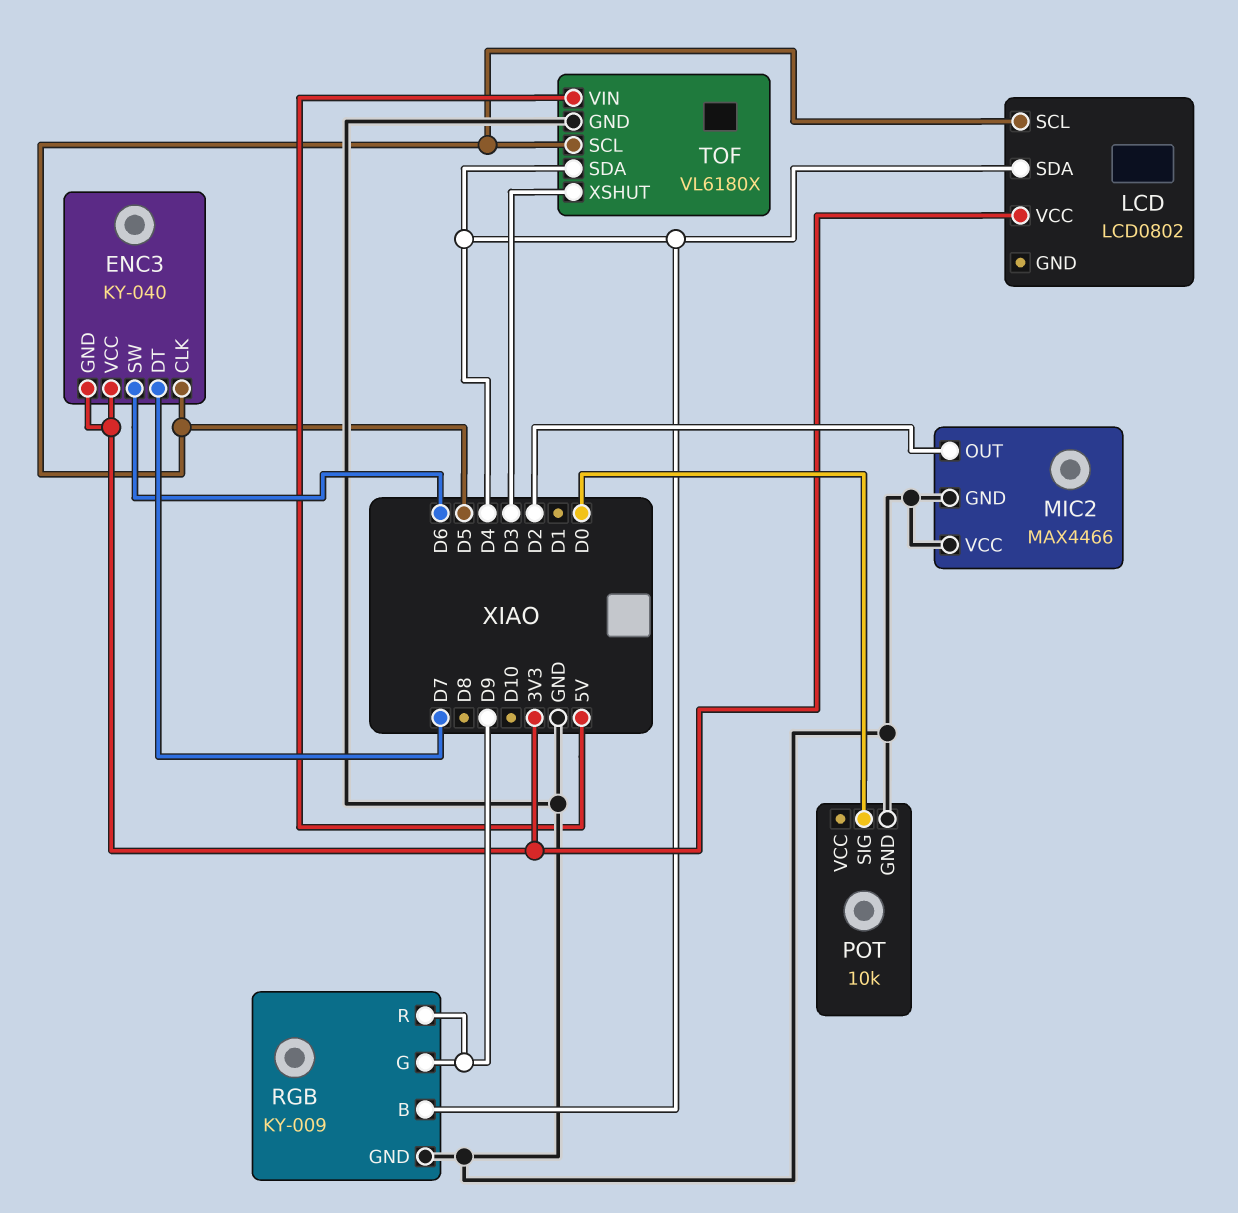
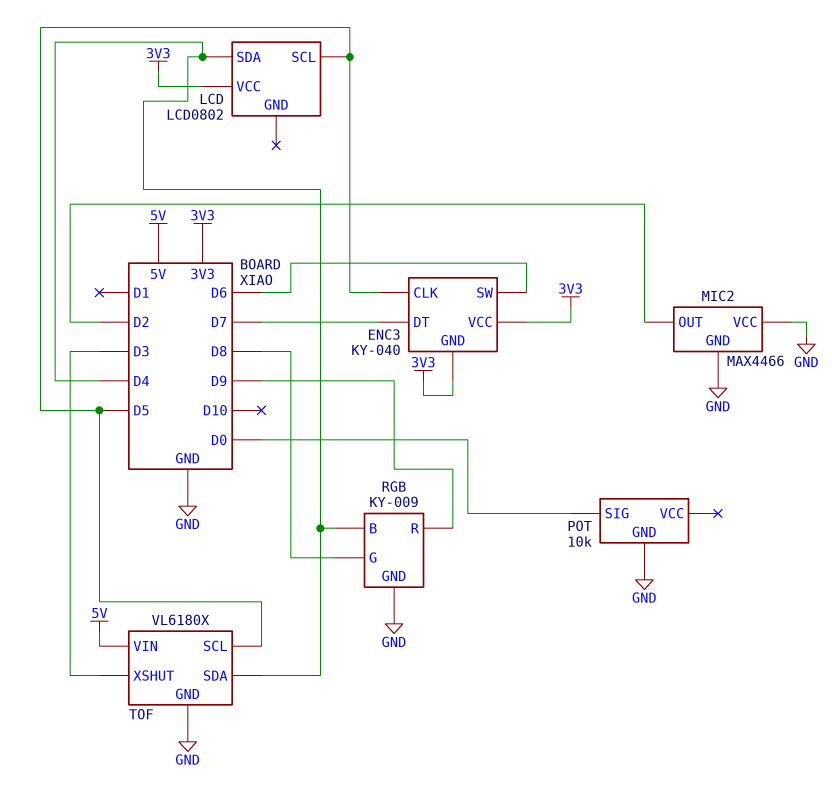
RGB pin G: D9 -> D8

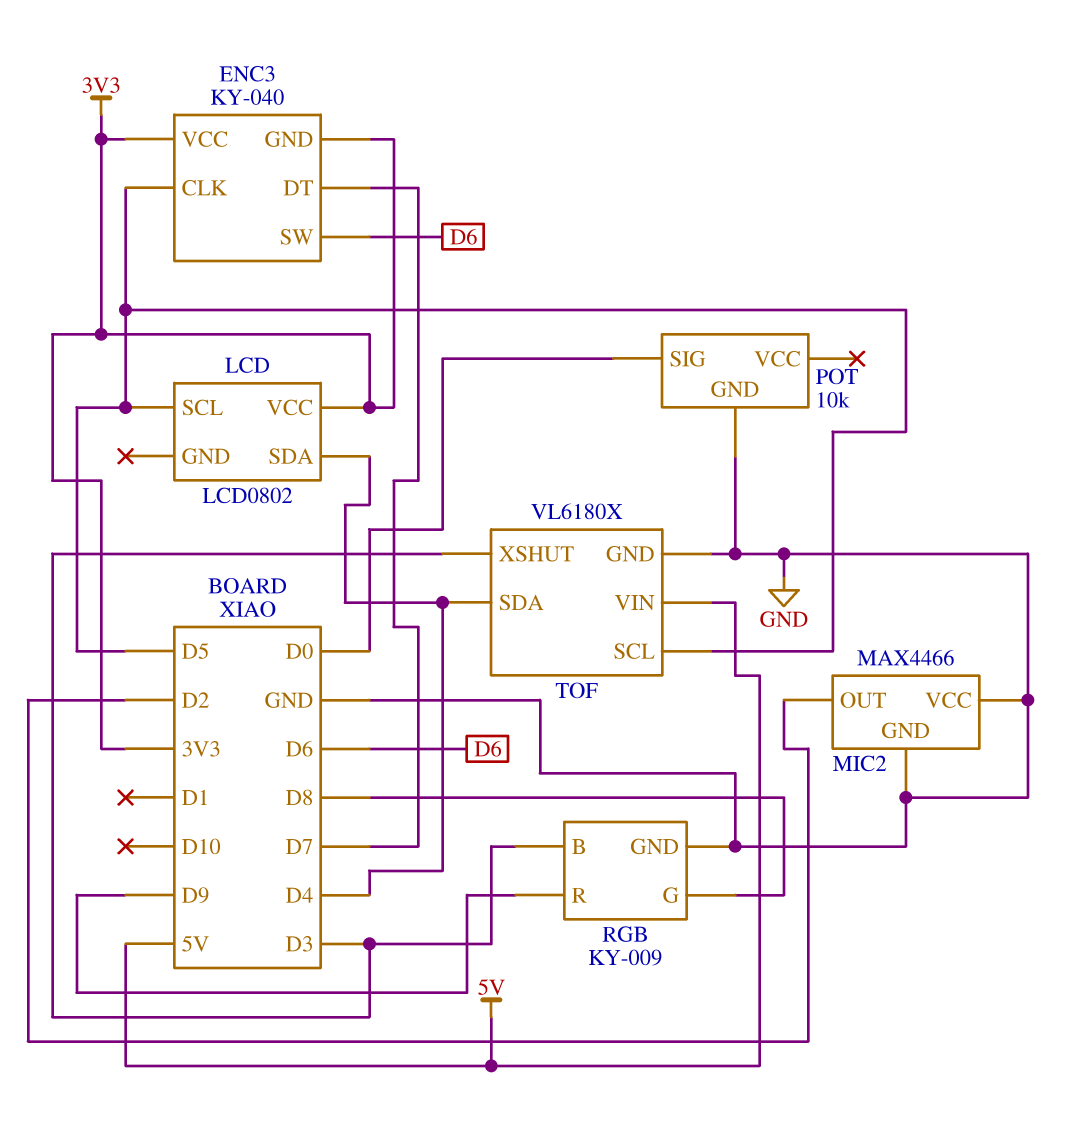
RGB pin B: D4 -> D3

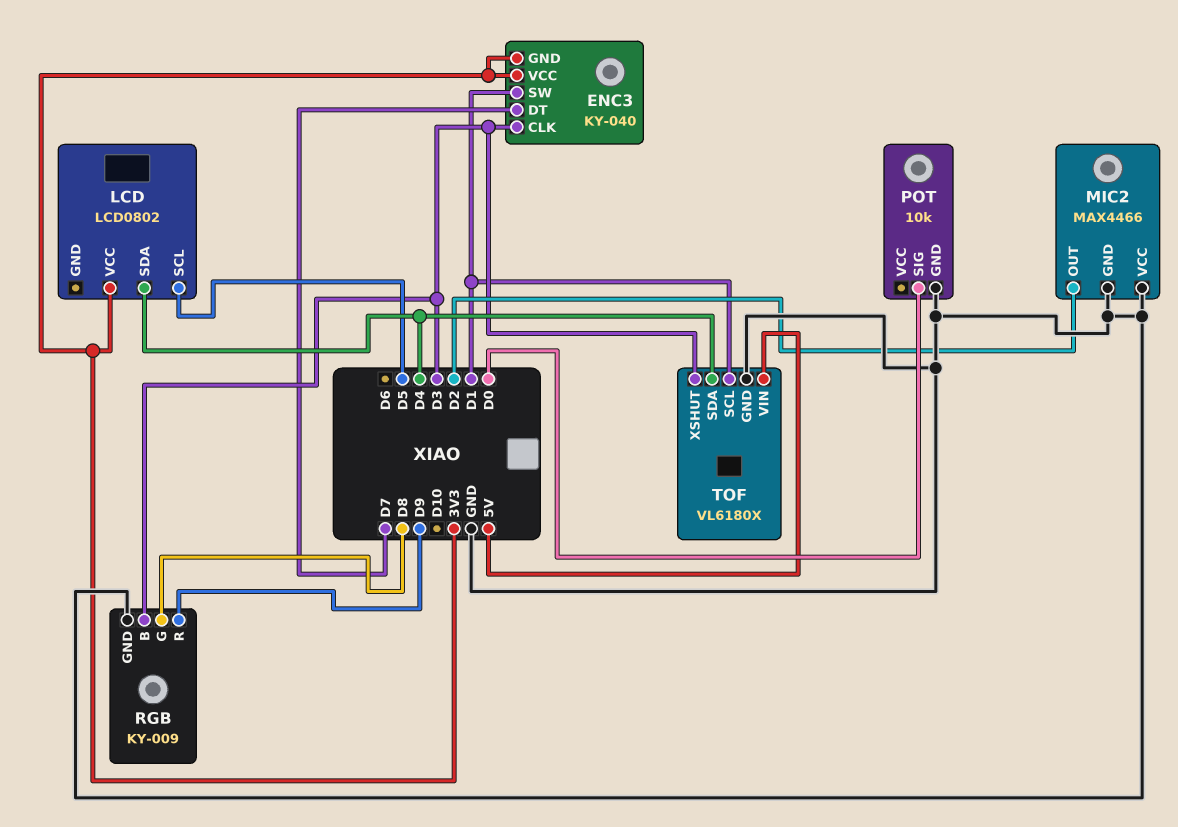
ENC3 pin CLK: D5 -> D3
ENC3 pin SW: D6 -> D1
TOF pin SCL: D5 -> D1

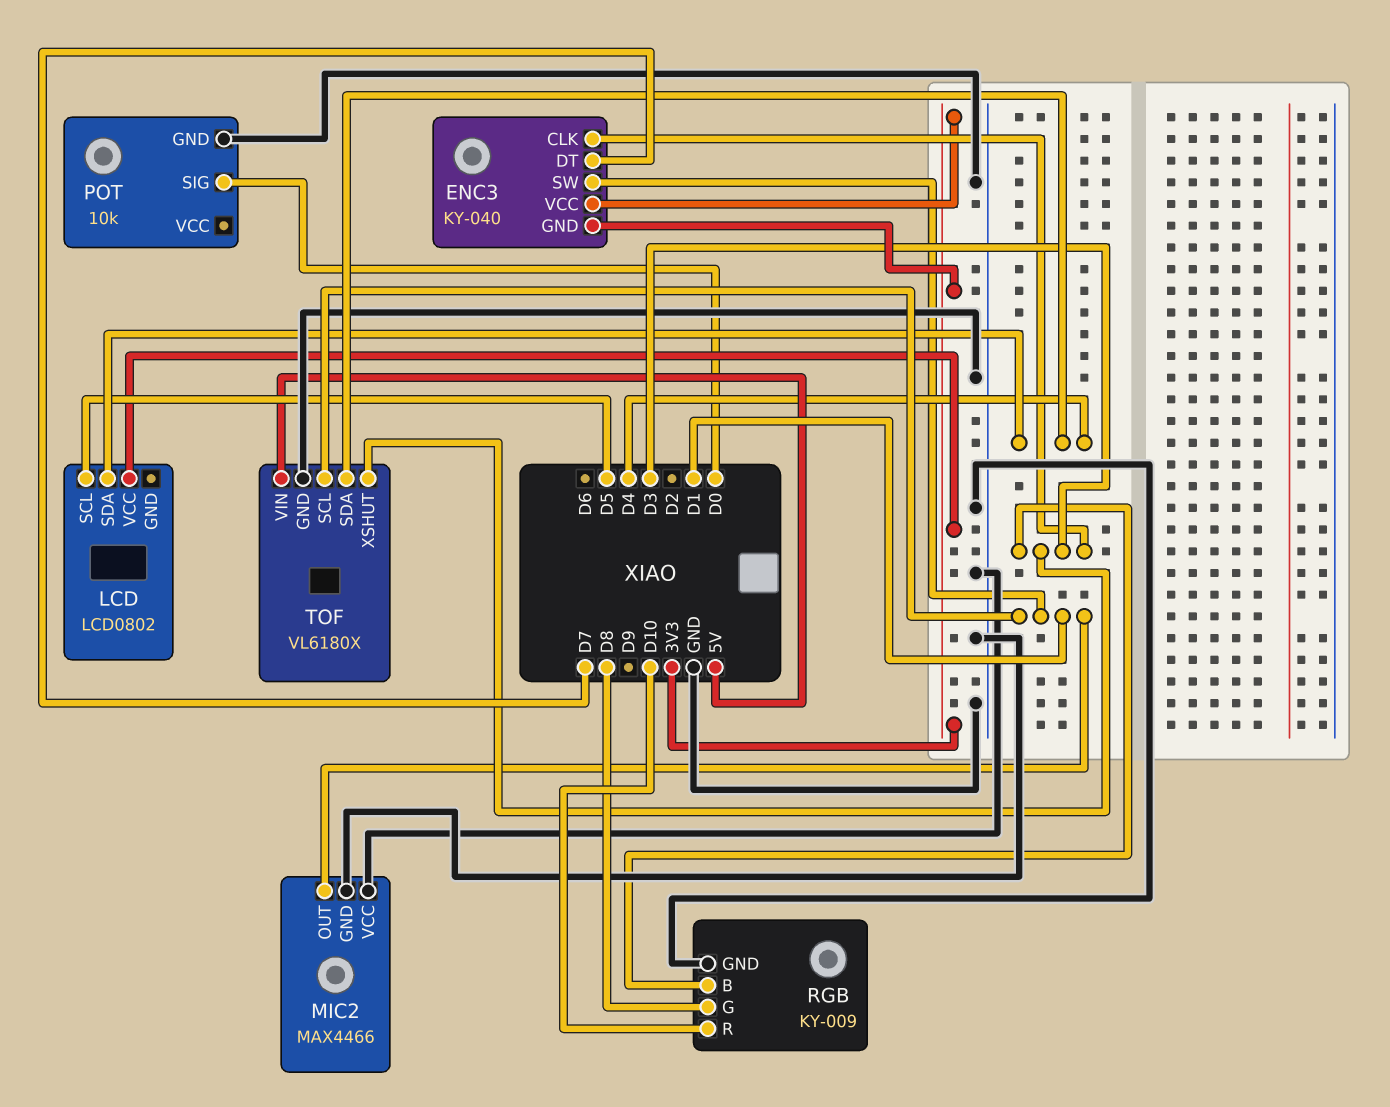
MIC2 pin OUT: D2 -> D1
RGB pin R: D9 -> D10

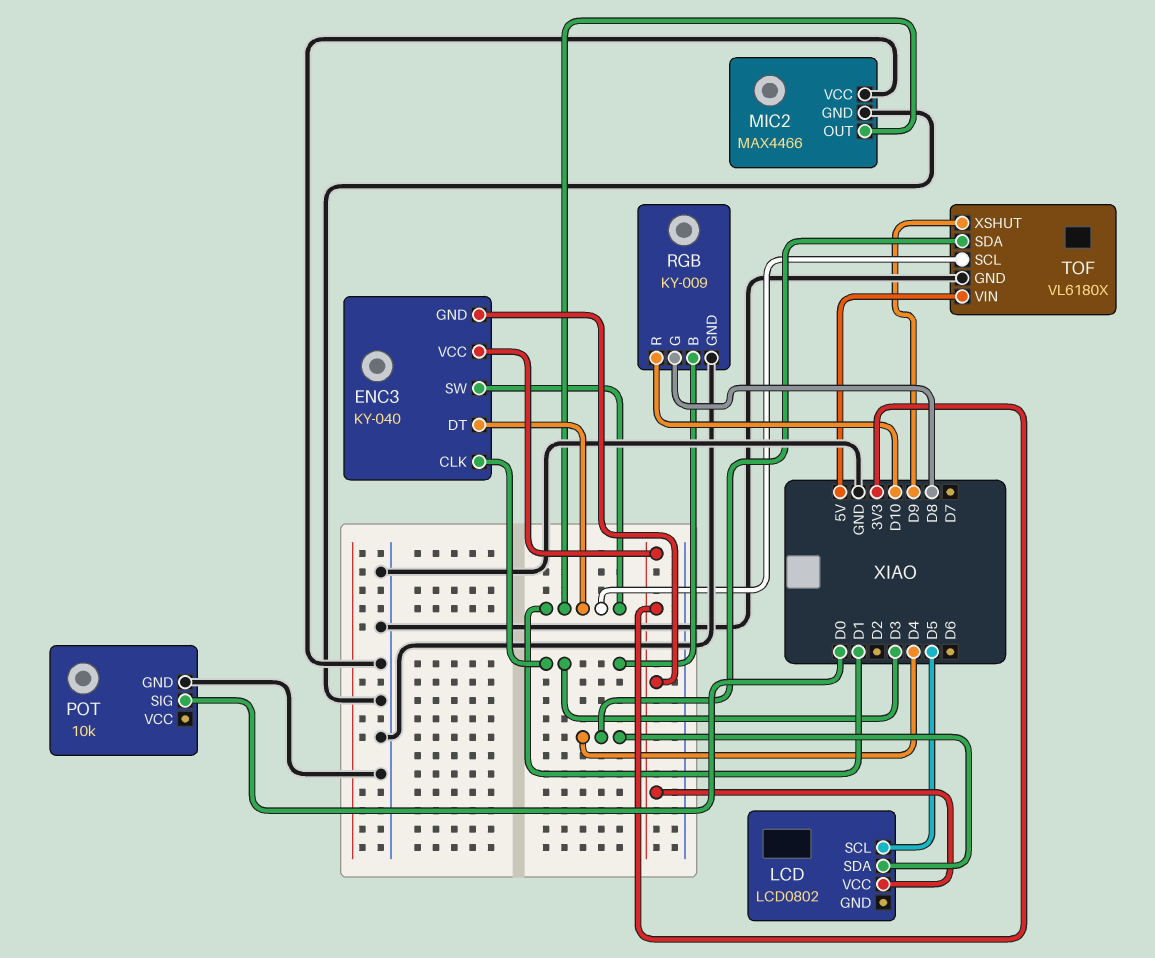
ENC3 pin DT: D7 -> D1
TOF pin XSHUT: D3 -> D9

